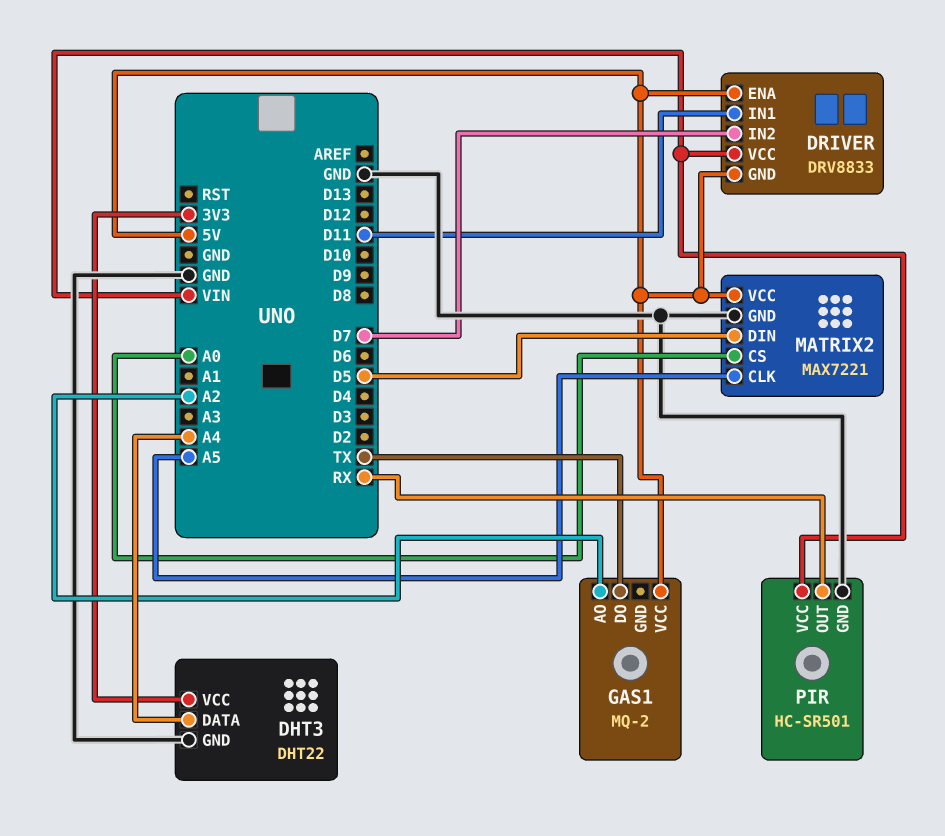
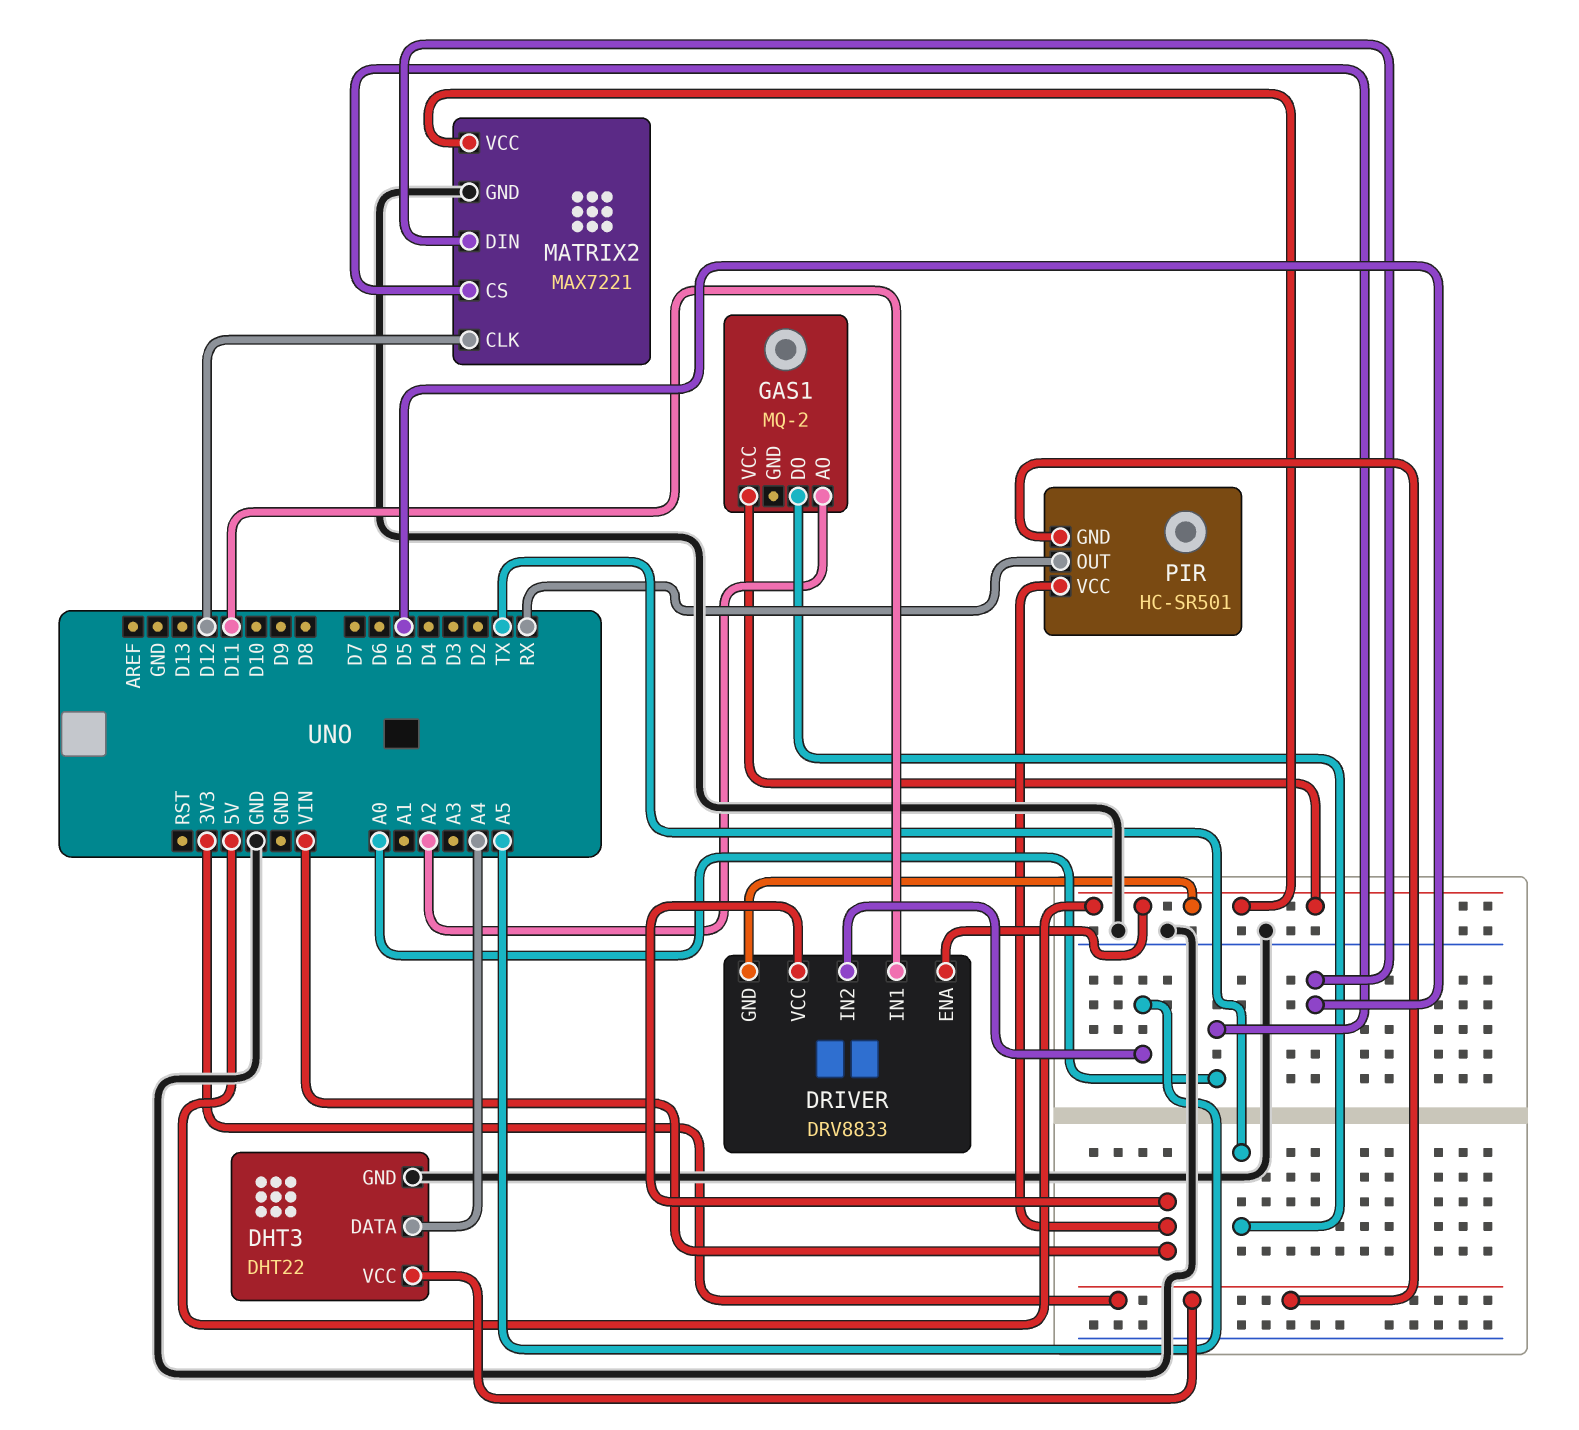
DRIVER pin IN2: D7 -> A5
MATRIX2 pin CLK: A5 -> D12
PIR pin GND: GND -> 3V3

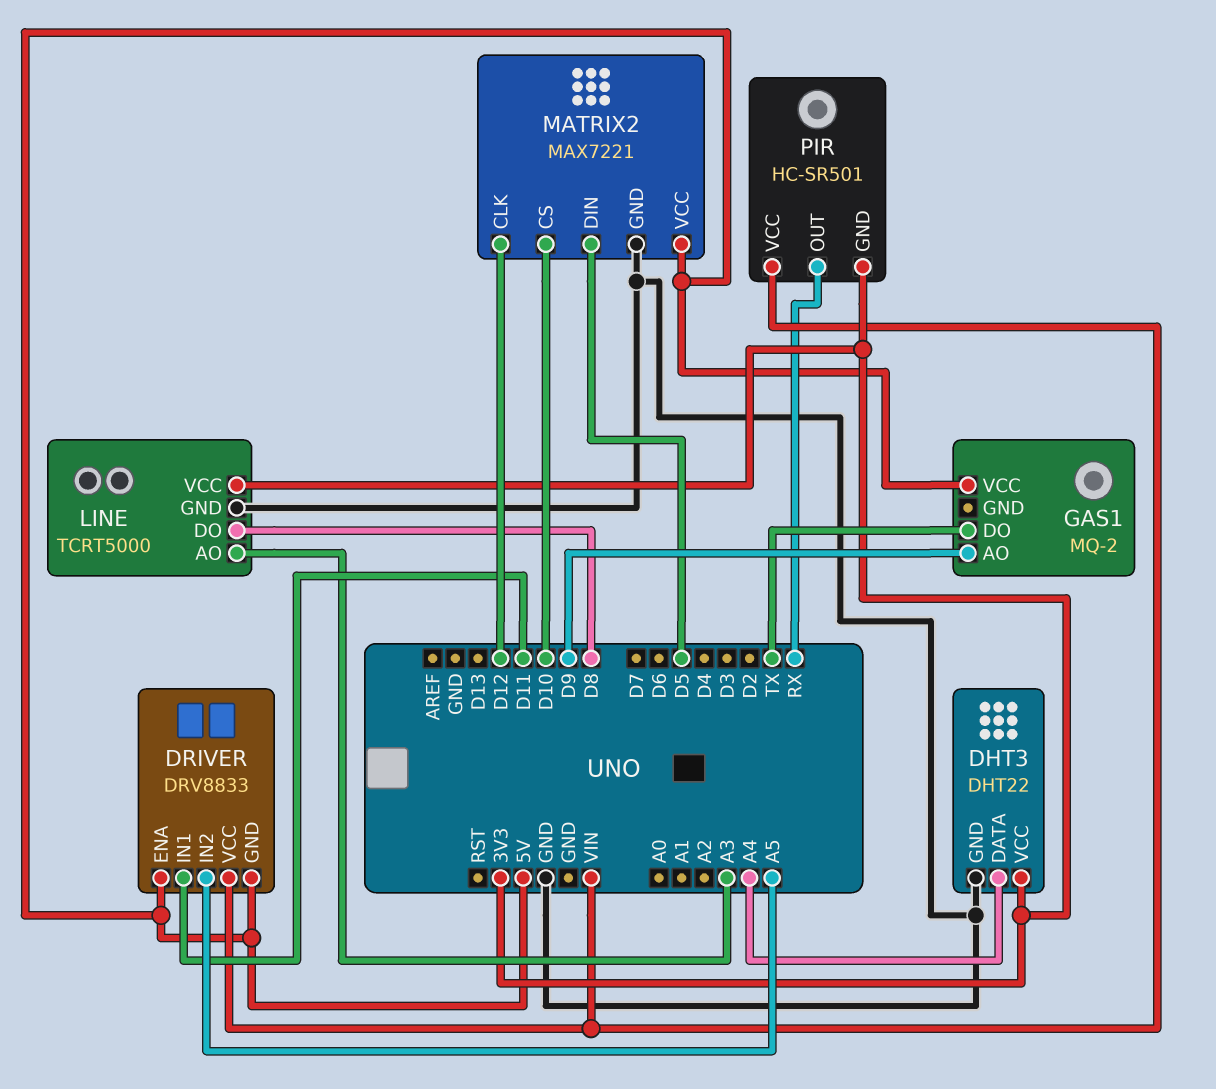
GAS1 pin AO: A2 -> D9
LINE: none -> TCRT5000
LINE pin AO: none -> A3
LINE pin DO: none -> D8
LINE pin GND: none -> GND
LINE pin VCC: none -> 3V3
MATRIX2 pin CS: A0 -> D10

